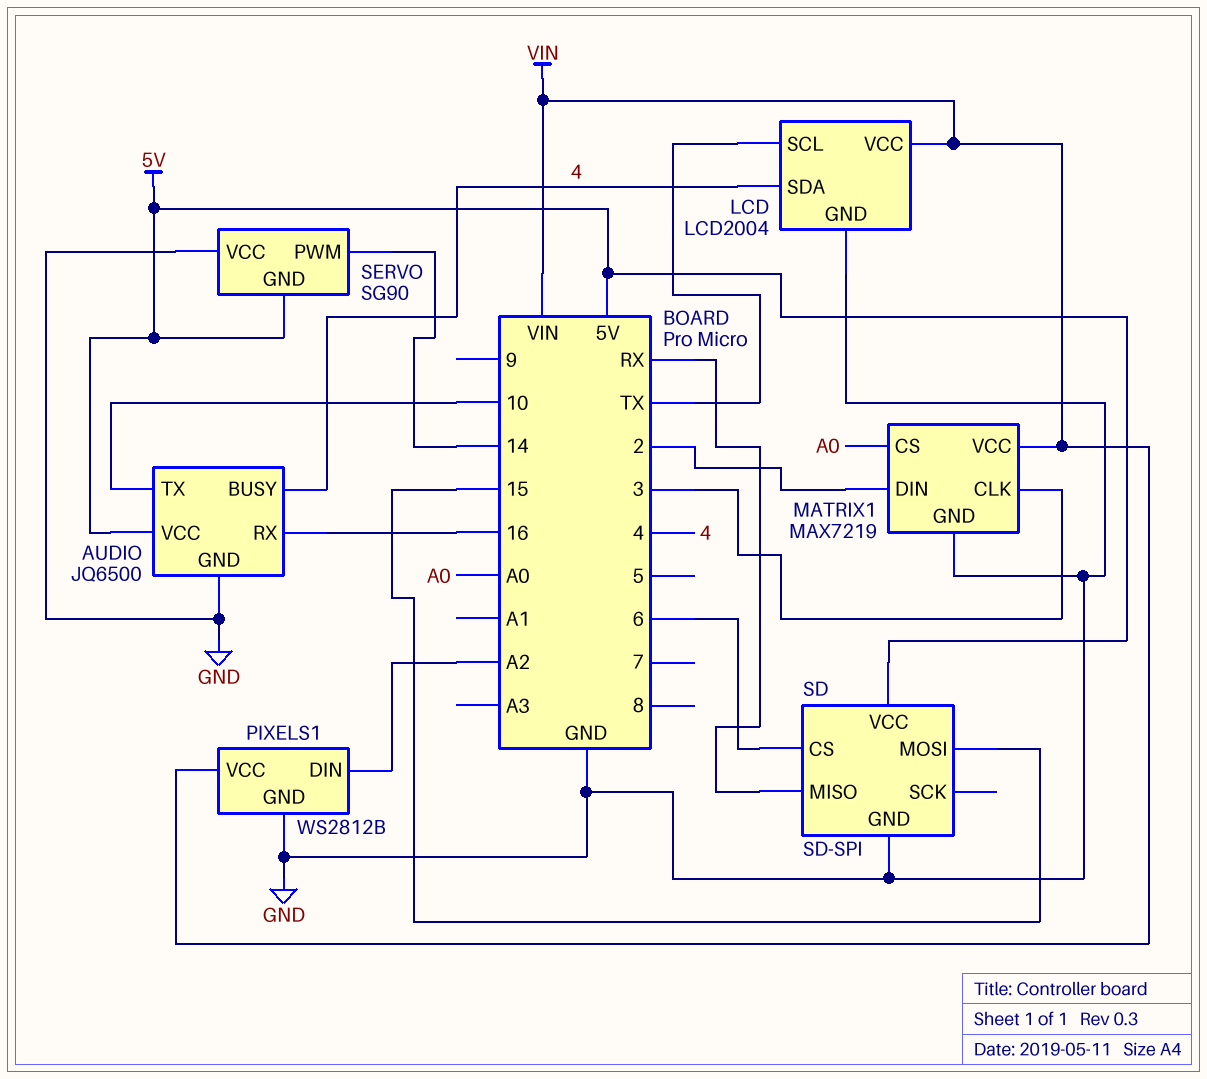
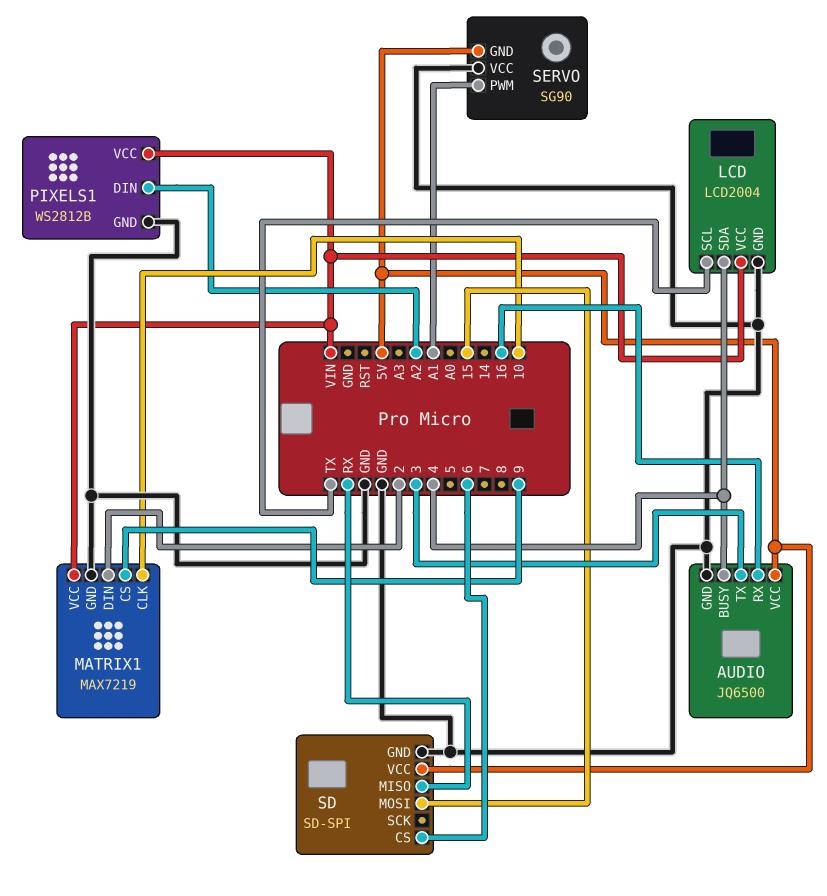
AUDIO pin TX: 10 -> 3
MATRIX1 pin CLK: 3 -> 10
MATRIX1 pin CS: A0 -> 9
SERVO pin PWM: 14 -> A1

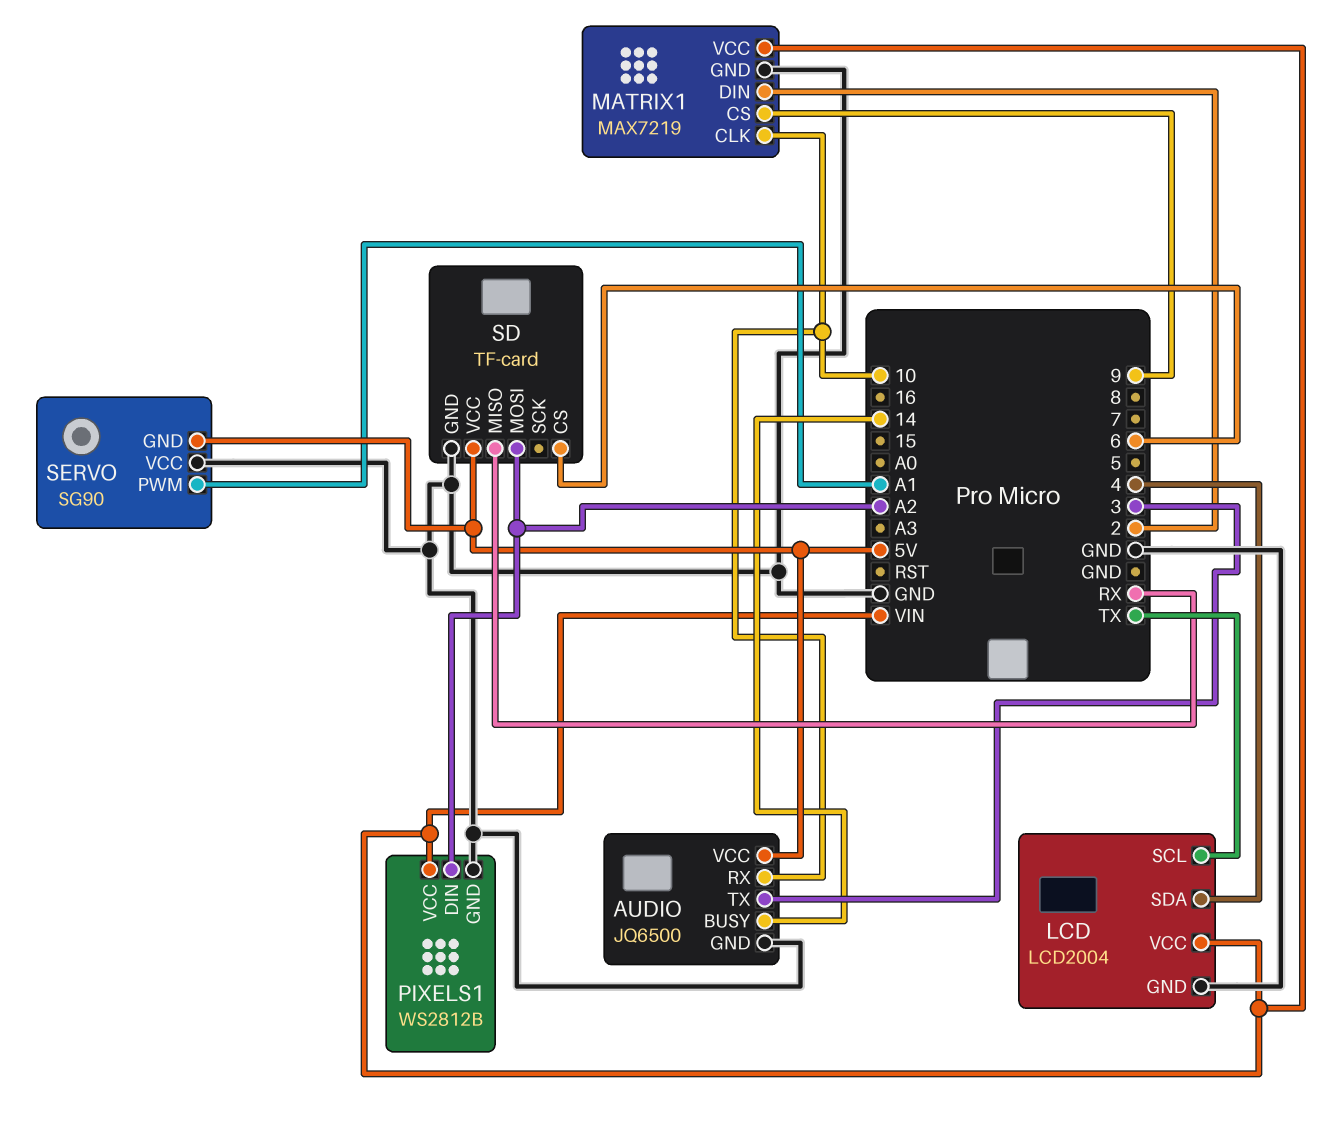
AUDIO pin BUSY: 4 -> 14
AUDIO pin RX: 16 -> 10
SD: SD-SPI -> TF-card
SD pin MOSI: 15 -> A2

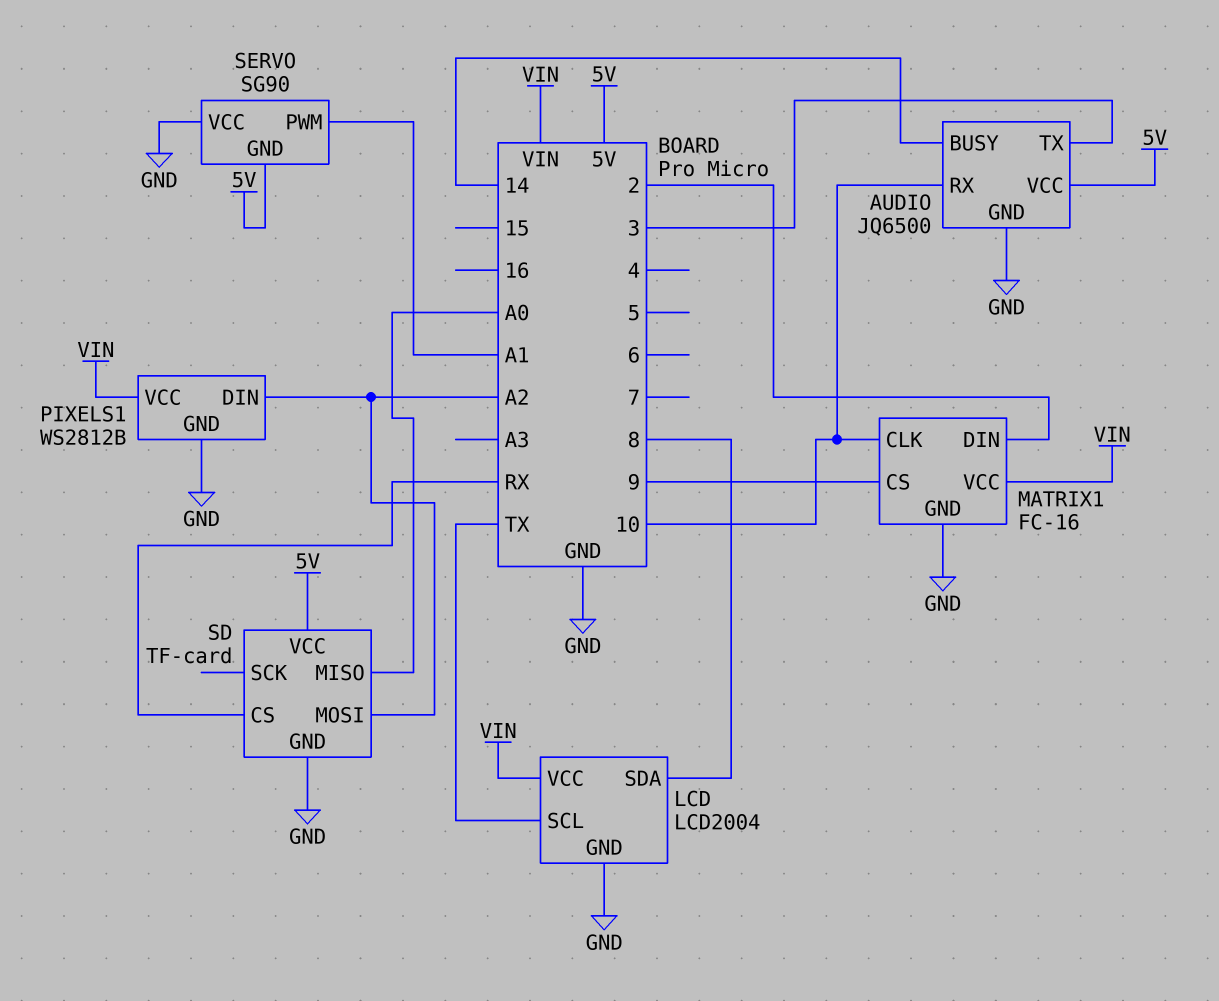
LCD pin SDA: 4 -> 8
MATRIX1: MAX7219 -> FC-16
SD pin CS: 6 -> RX
SD pin MISO: RX -> A0

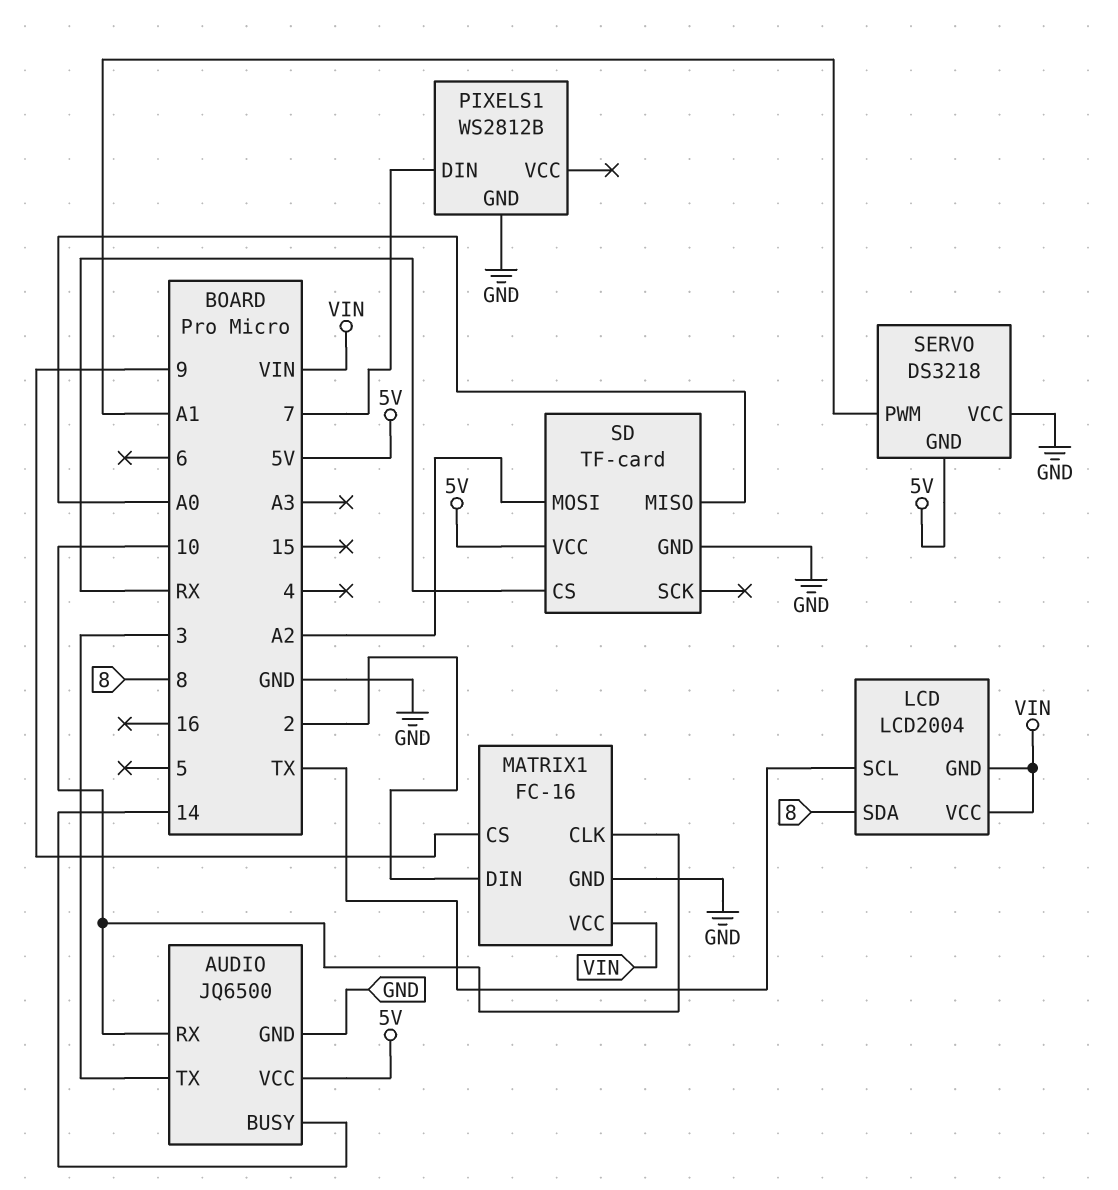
LCD pin GND: GND -> VIN
PIXELS1 pin DIN: A2 -> 7
PIXELS1 pin VCC: VIN -> none
SERVO: SG90 -> DS3218

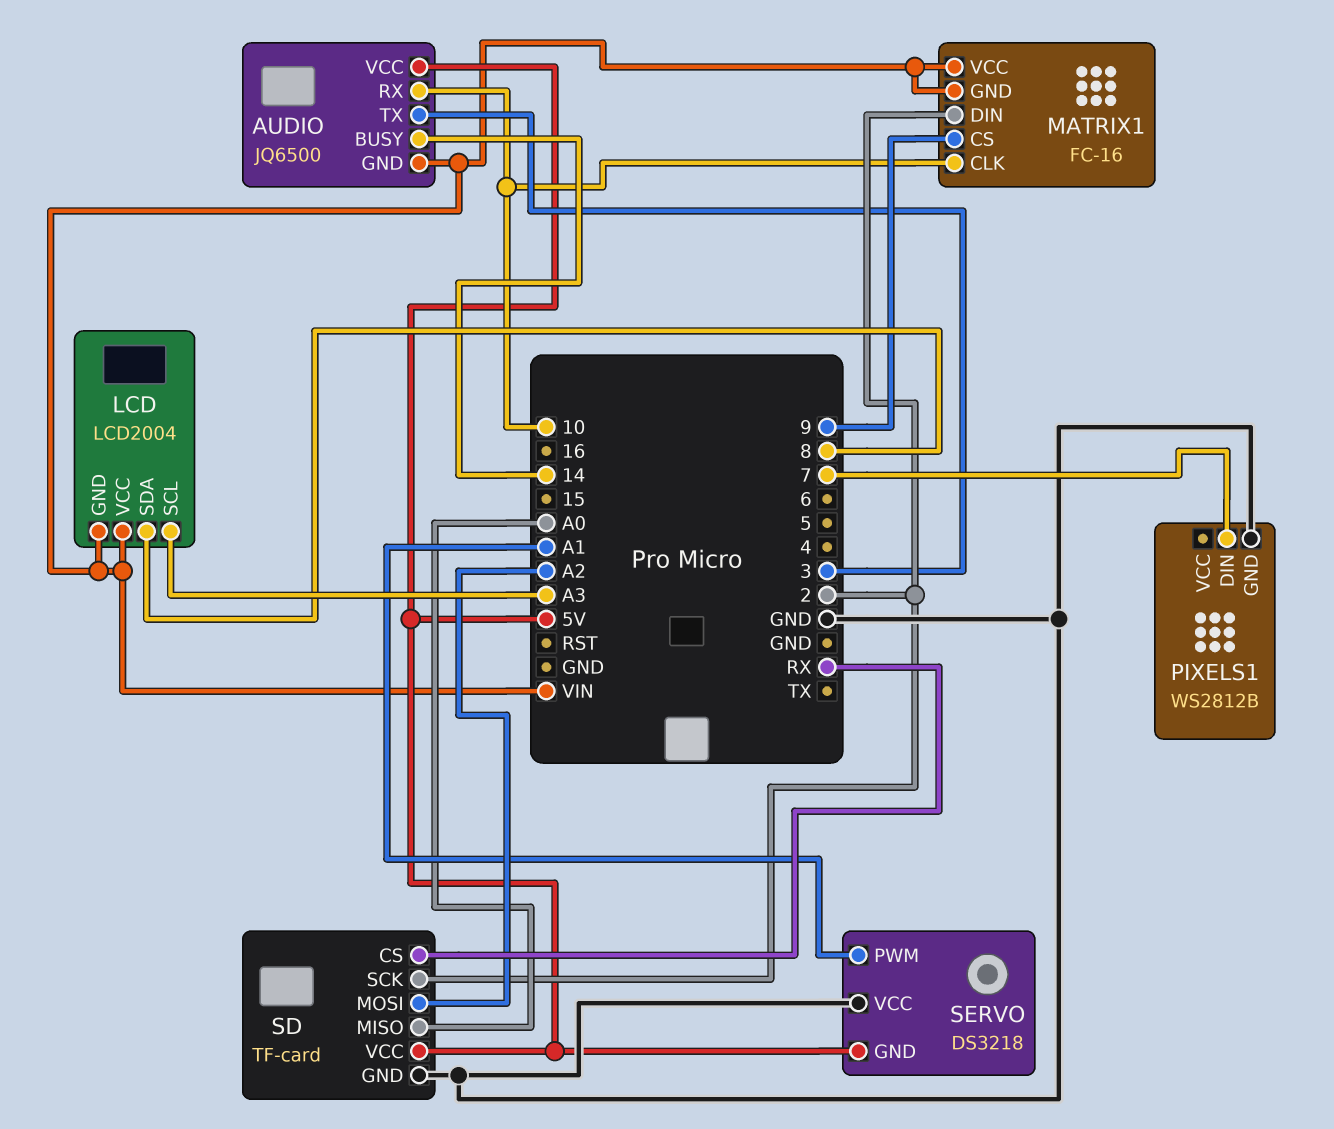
AUDIO pin GND: GND -> VIN
LCD pin SCL: TX -> A3
MATRIX1 pin GND: GND -> VIN
SD pin SCK: none -> 2

